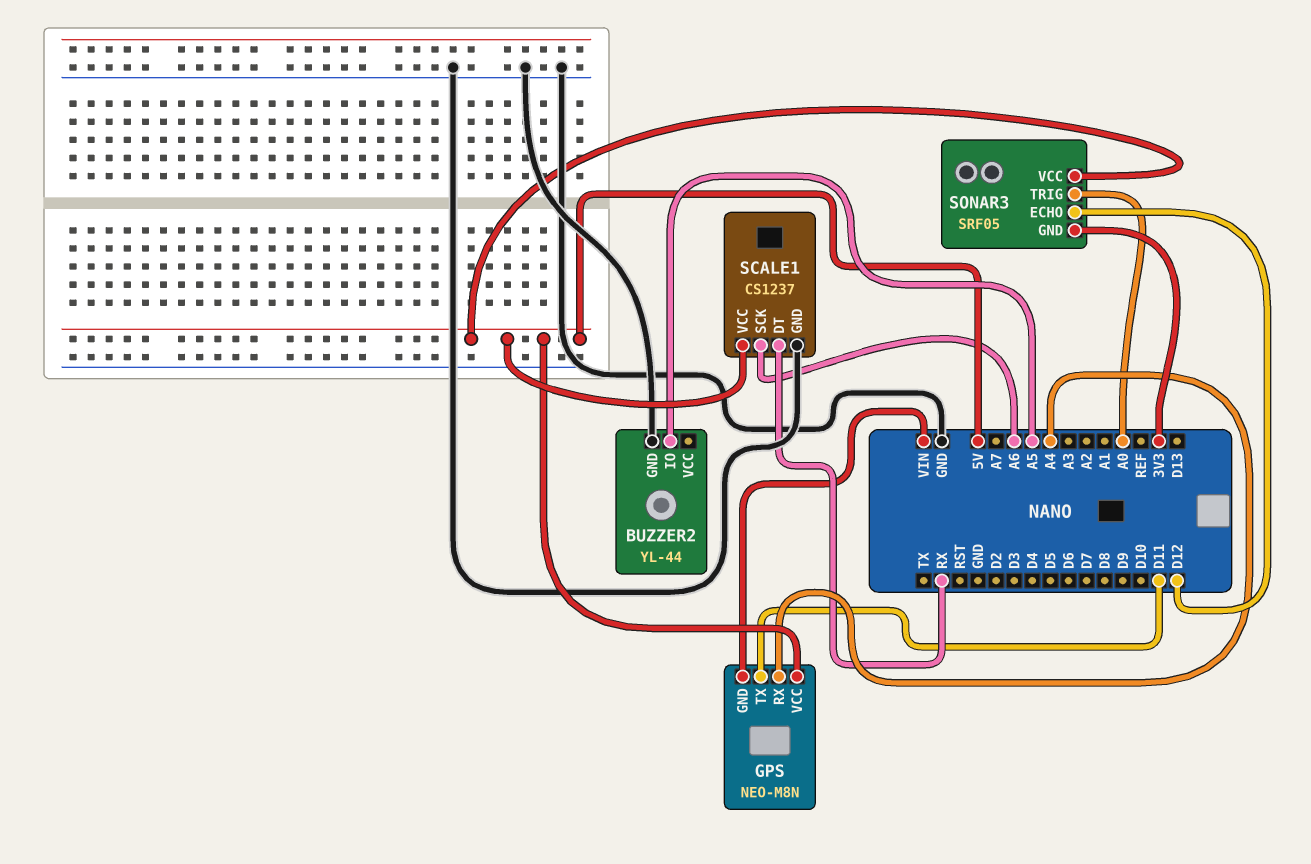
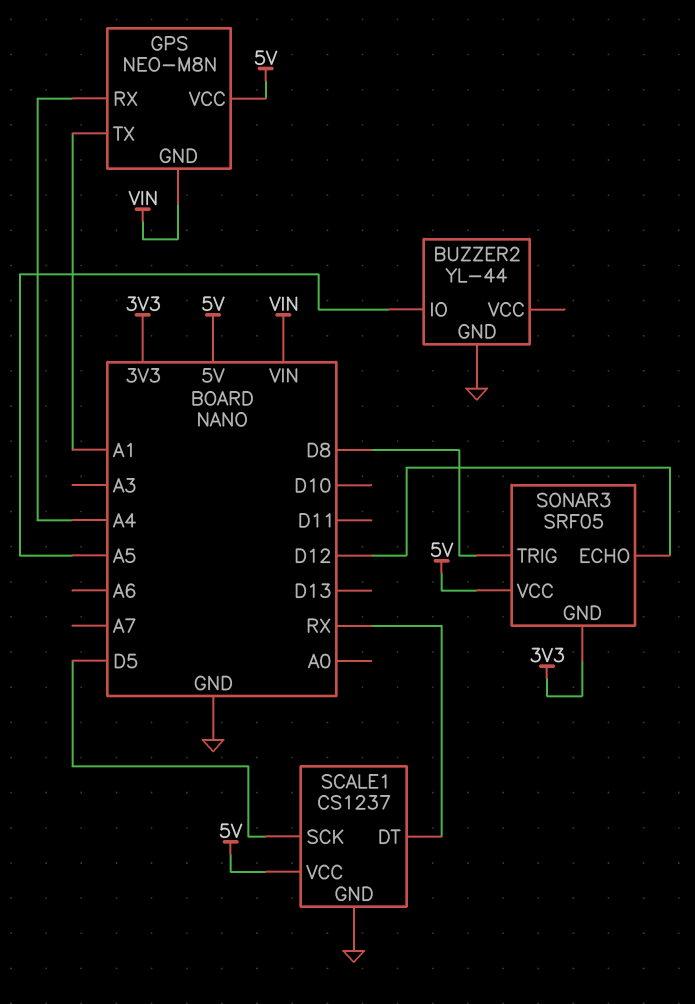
GPS pin TX: D11 -> A1
SCALE1 pin SCK: A6 -> D5
SONAR3 pin TRIG: A0 -> D8

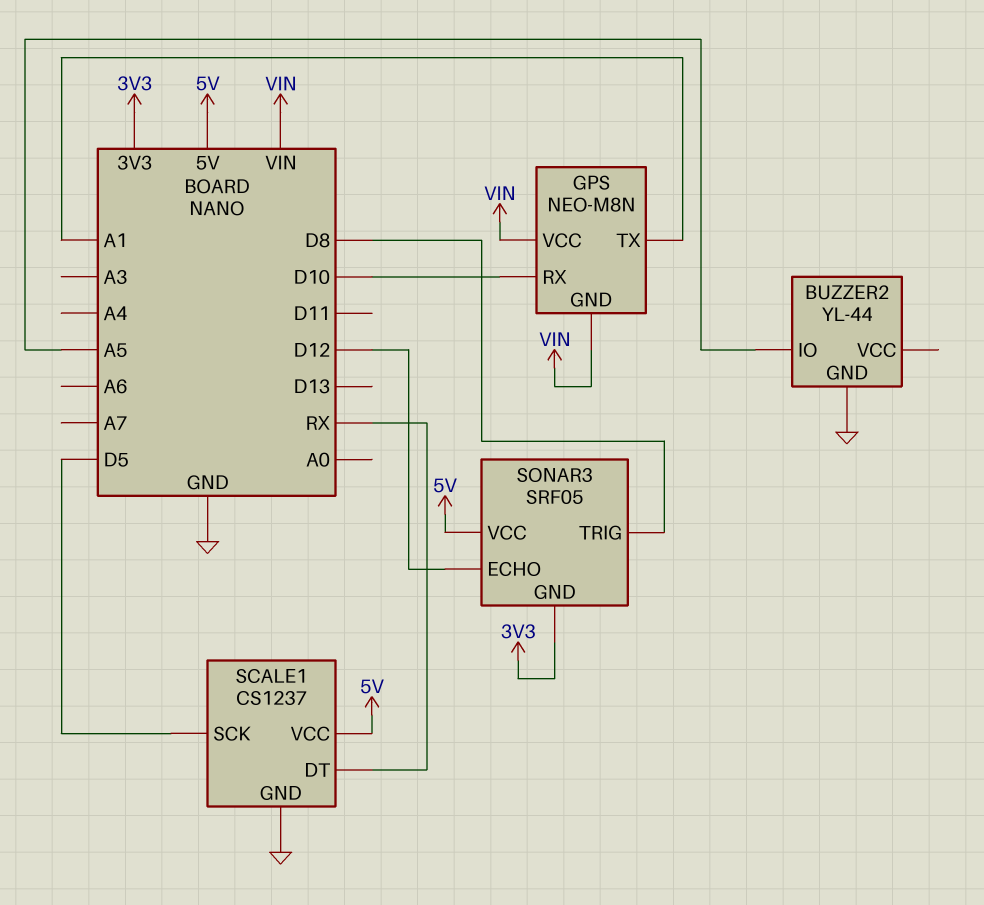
GPS pin RX: A4 -> D10
GPS pin VCC: 5V -> VIN

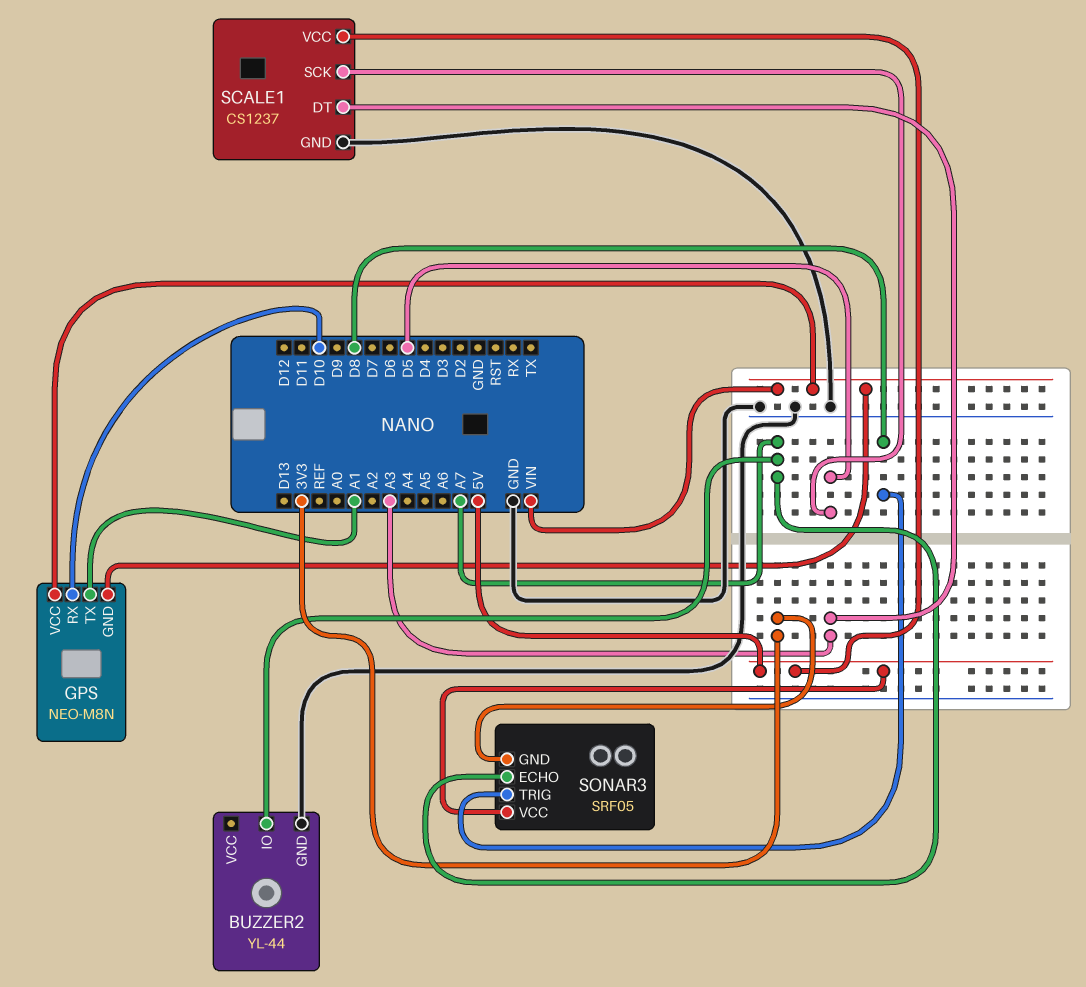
BUZZER2 pin IO: A5 -> A7
SCALE1 pin DT: RX -> A3
SONAR3 pin ECHO: D12 -> A7

